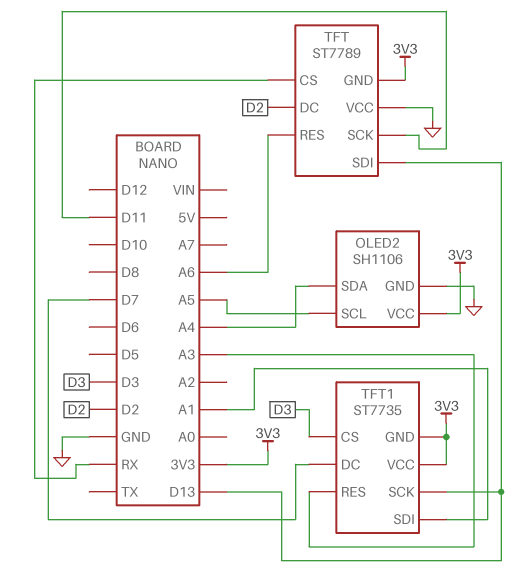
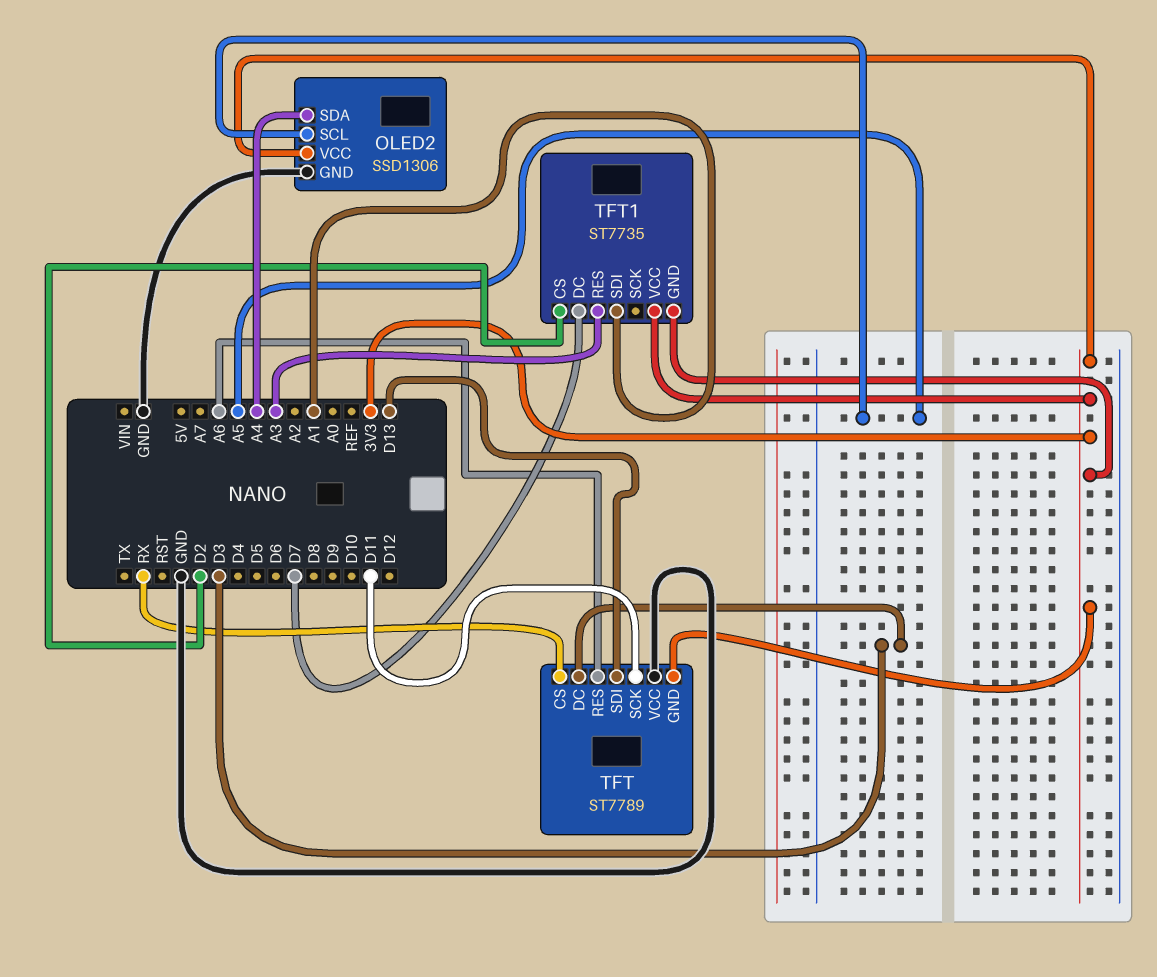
OLED2: SH1106 -> SSD1306
TFT pin DC: D2 -> D3
TFT1 pin CS: D3 -> D2
TFT1 pin SCK: D13 -> none

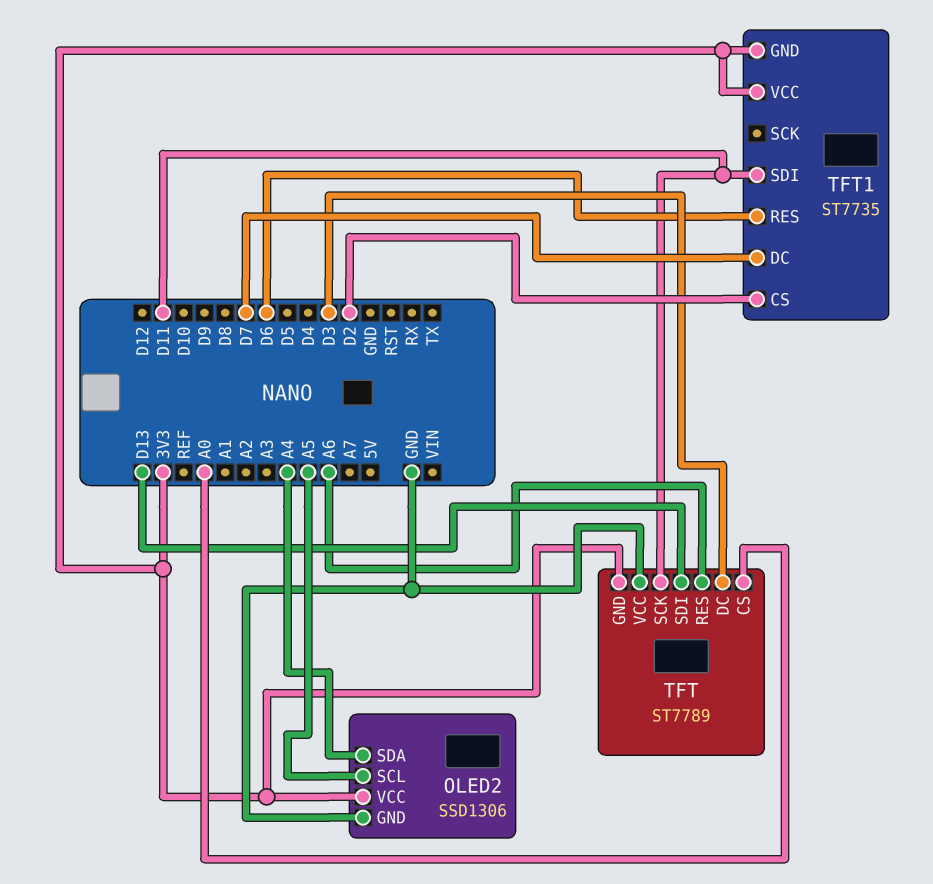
TFT pin CS: RX -> A0
TFT1 pin RES: A3 -> D6
TFT1 pin SDI: A1 -> D11

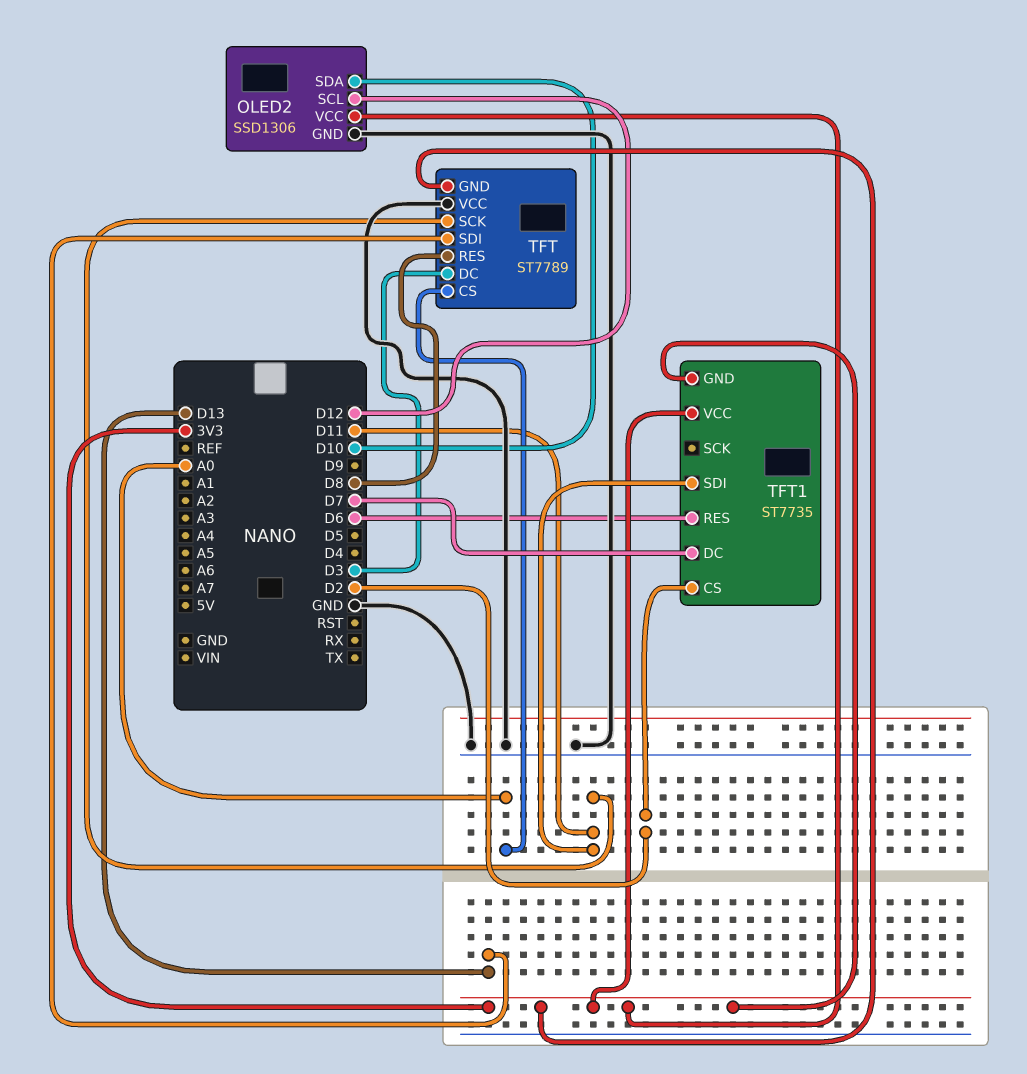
OLED2 pin SCL: A5 -> D12
OLED2 pin SDA: A4 -> D10
TFT pin RES: A6 -> D8

